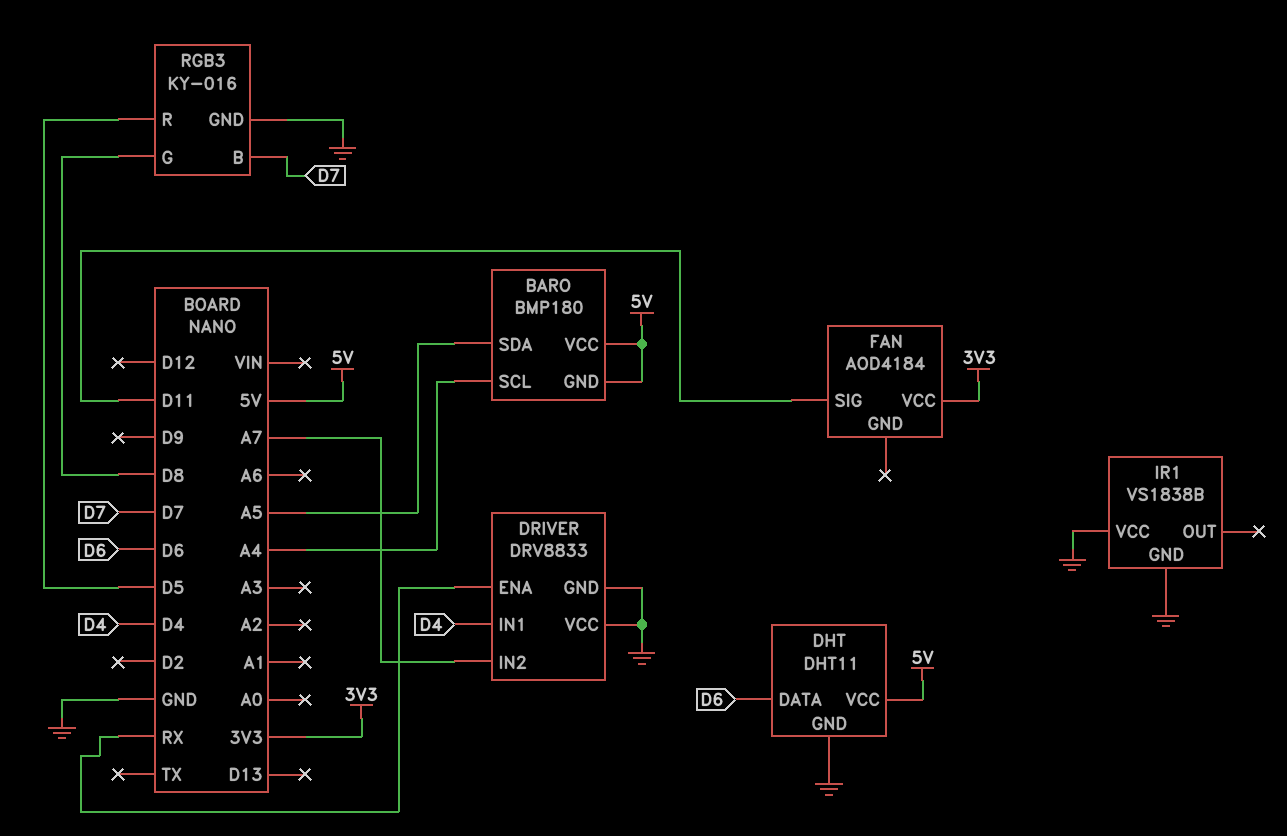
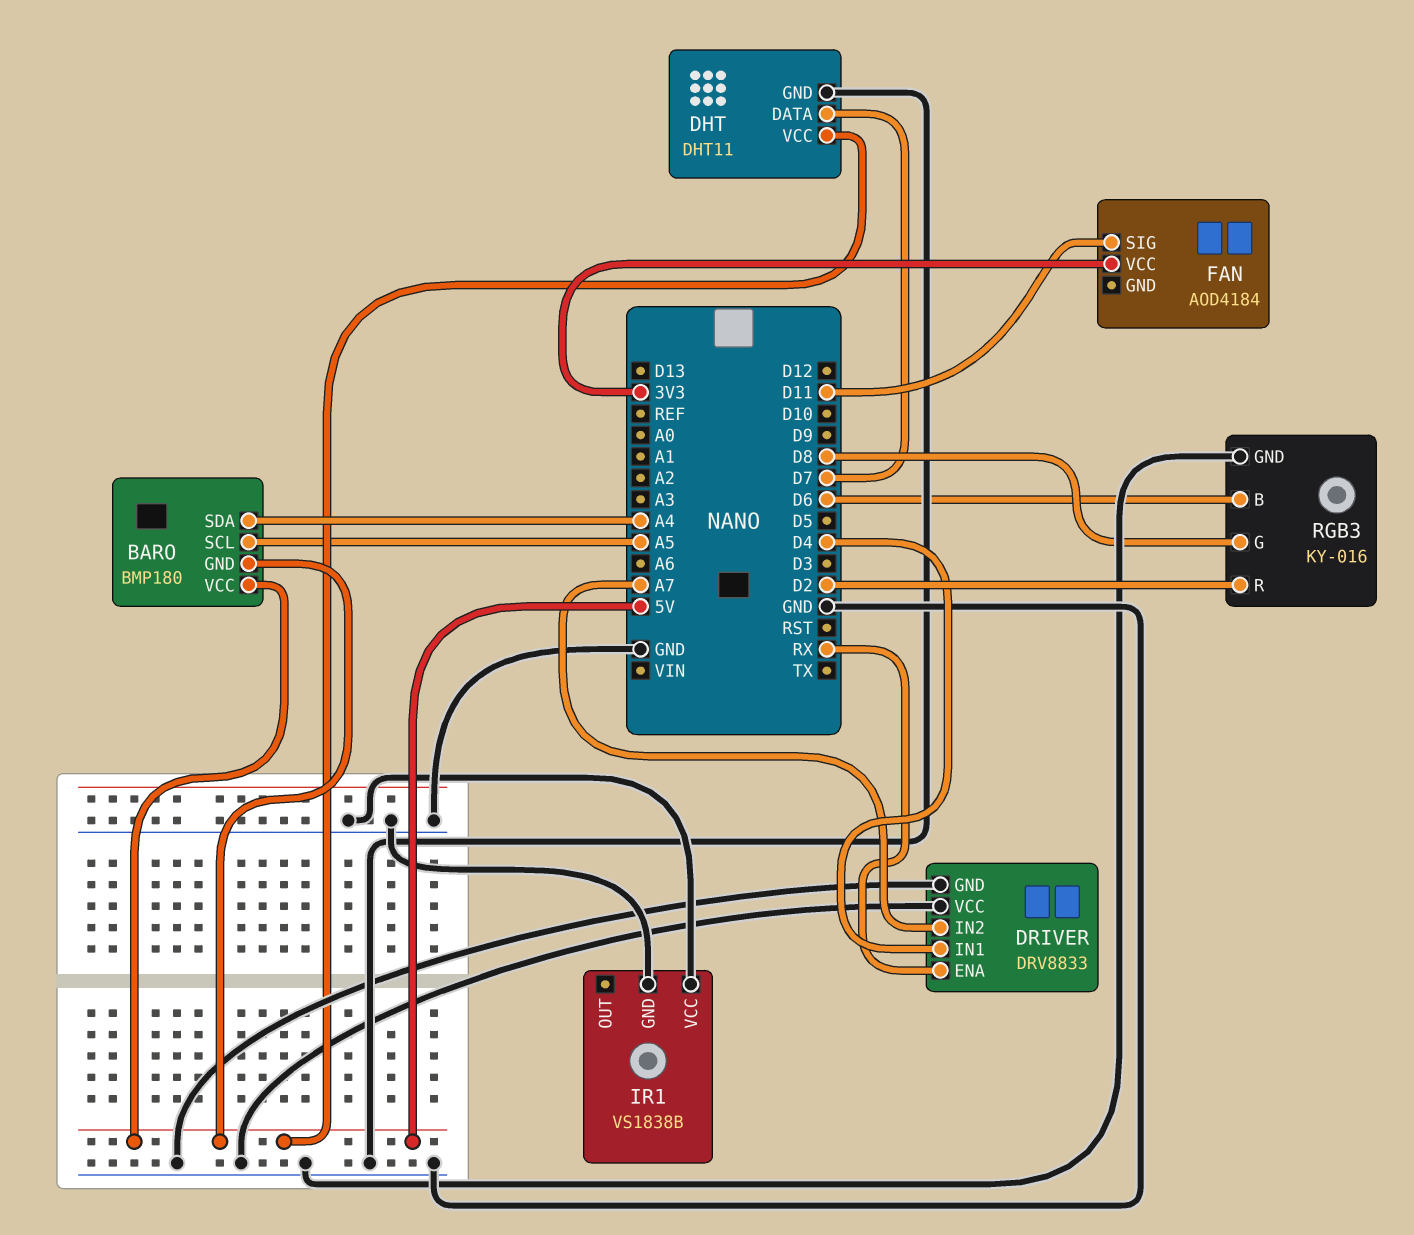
BARO pin SCL: A4 -> A5
BARO pin SDA: A5 -> A4
DHT pin DATA: D6 -> D7
RGB3 pin B: D7 -> D6
RGB3 pin R: D5 -> D2

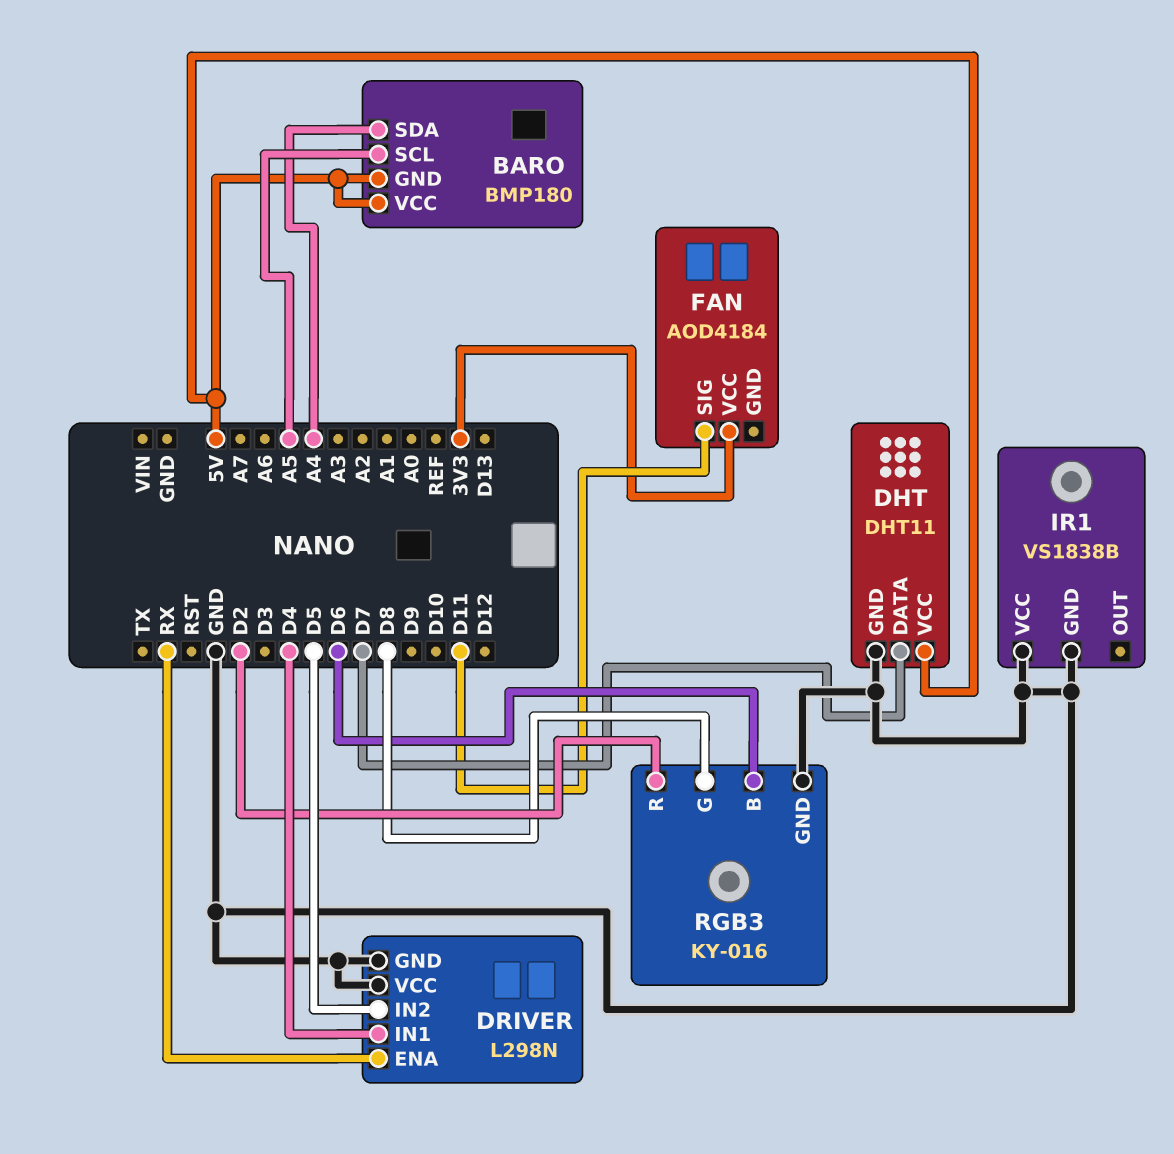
DRIVER: DRV8833 -> L298N
DRIVER pin IN2: A7 -> D5

